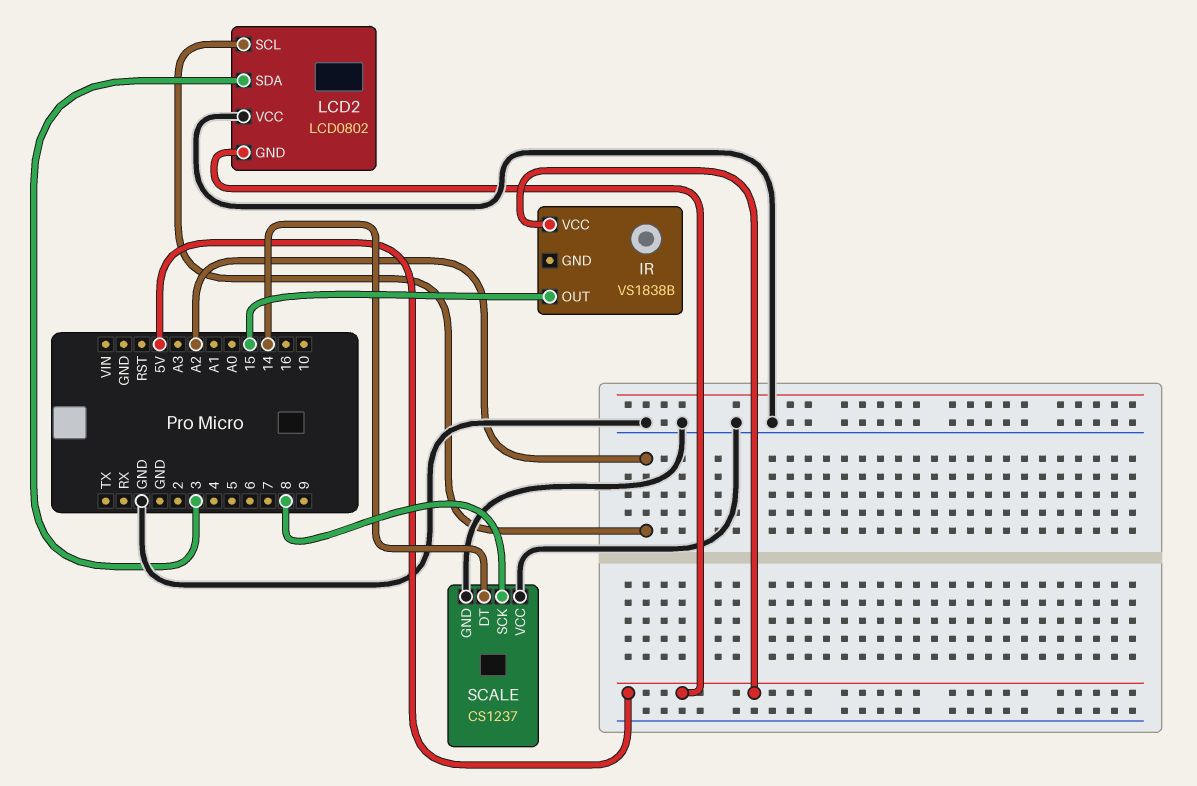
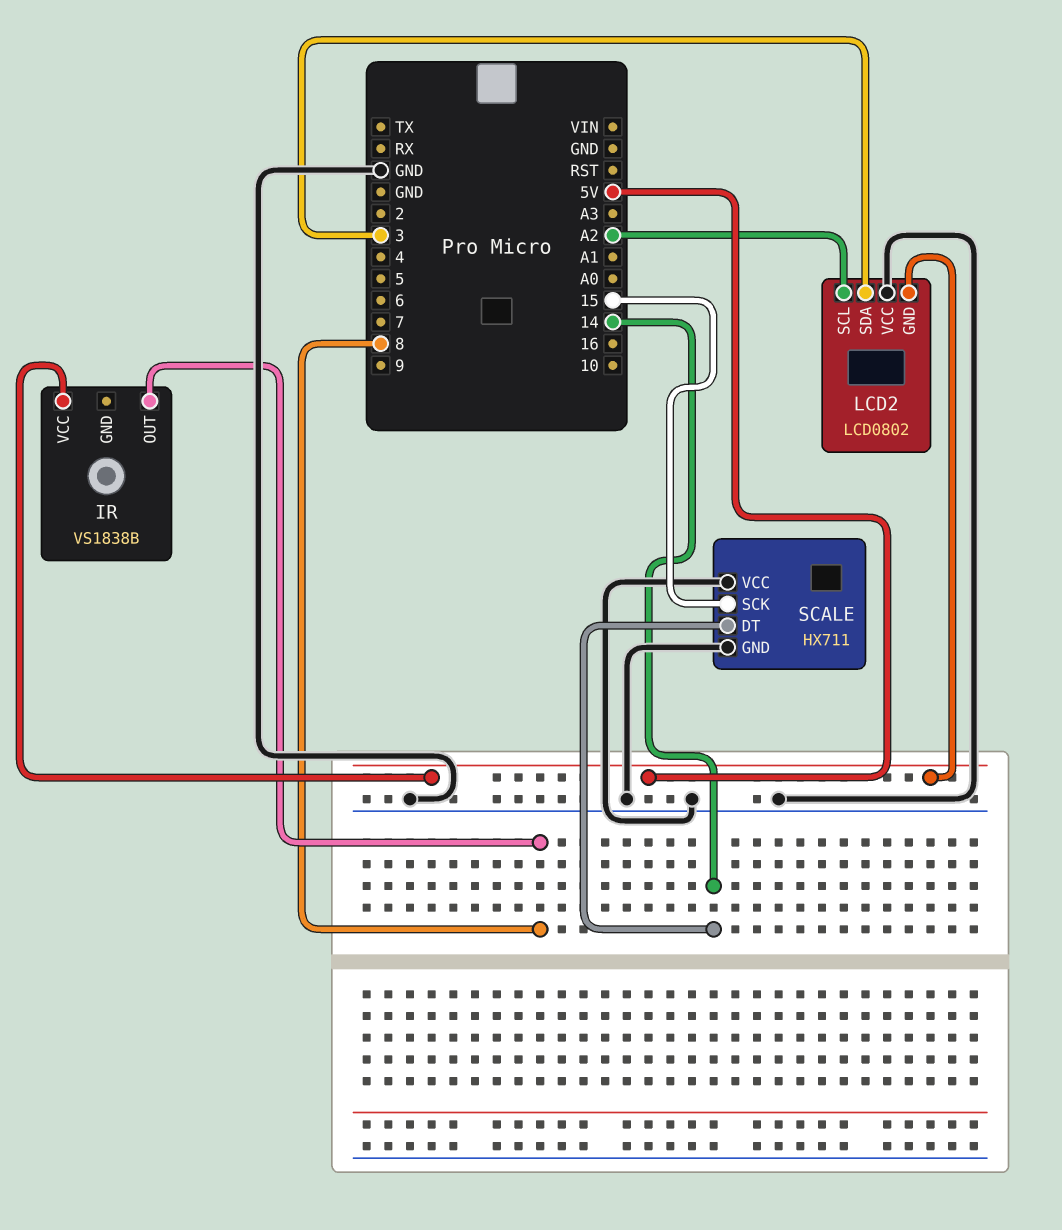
IR pin OUT: 15 -> 8
SCALE: CS1237 -> HX711
SCALE pin SCK: 8 -> 15

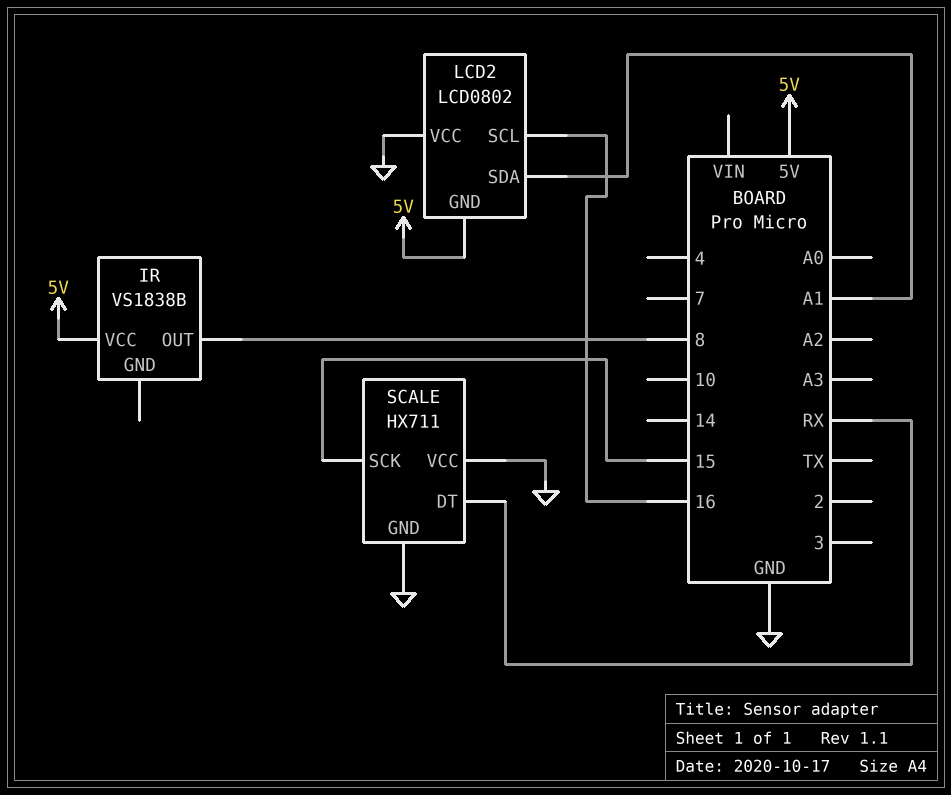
LCD2 pin SCL: A2 -> 16
LCD2 pin SDA: 3 -> A1
SCALE pin DT: 14 -> RX

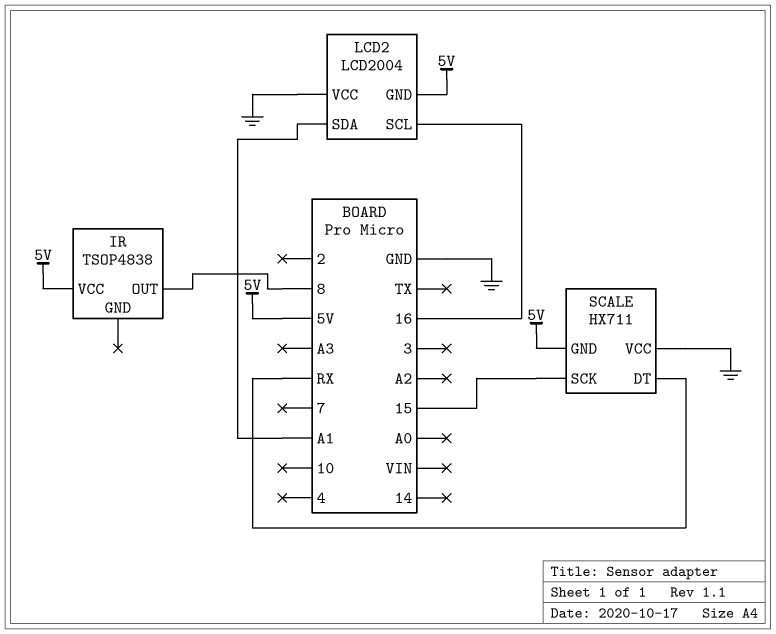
IR: VS1838B -> TSOP4838
LCD2: LCD0802 -> LCD2004
SCALE pin GND: GND -> 5V

